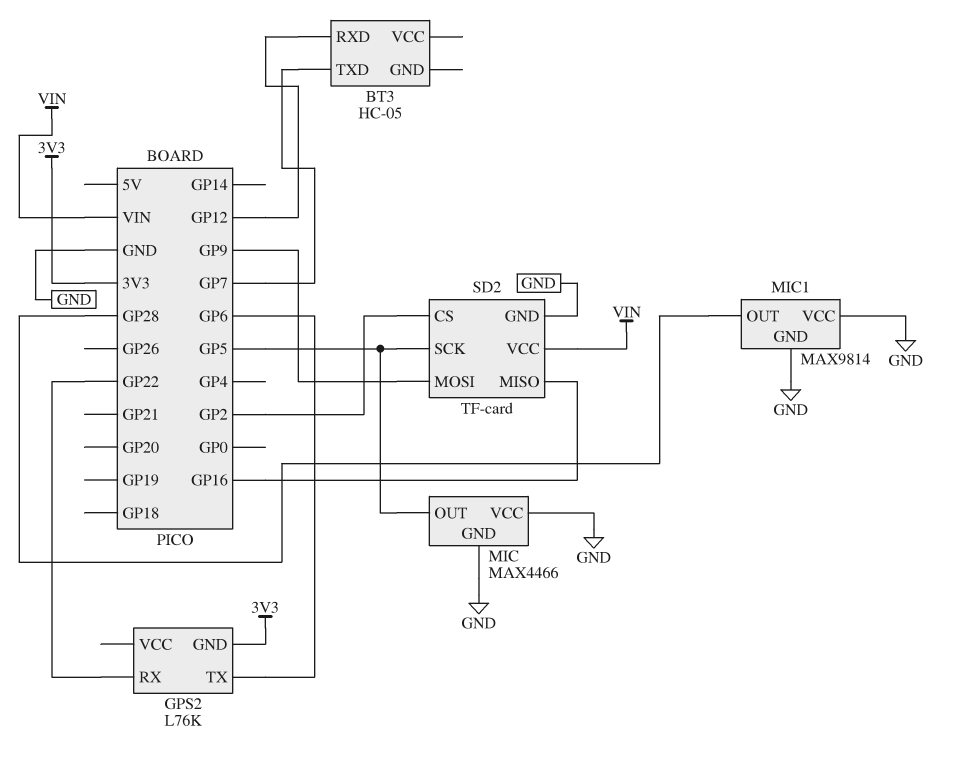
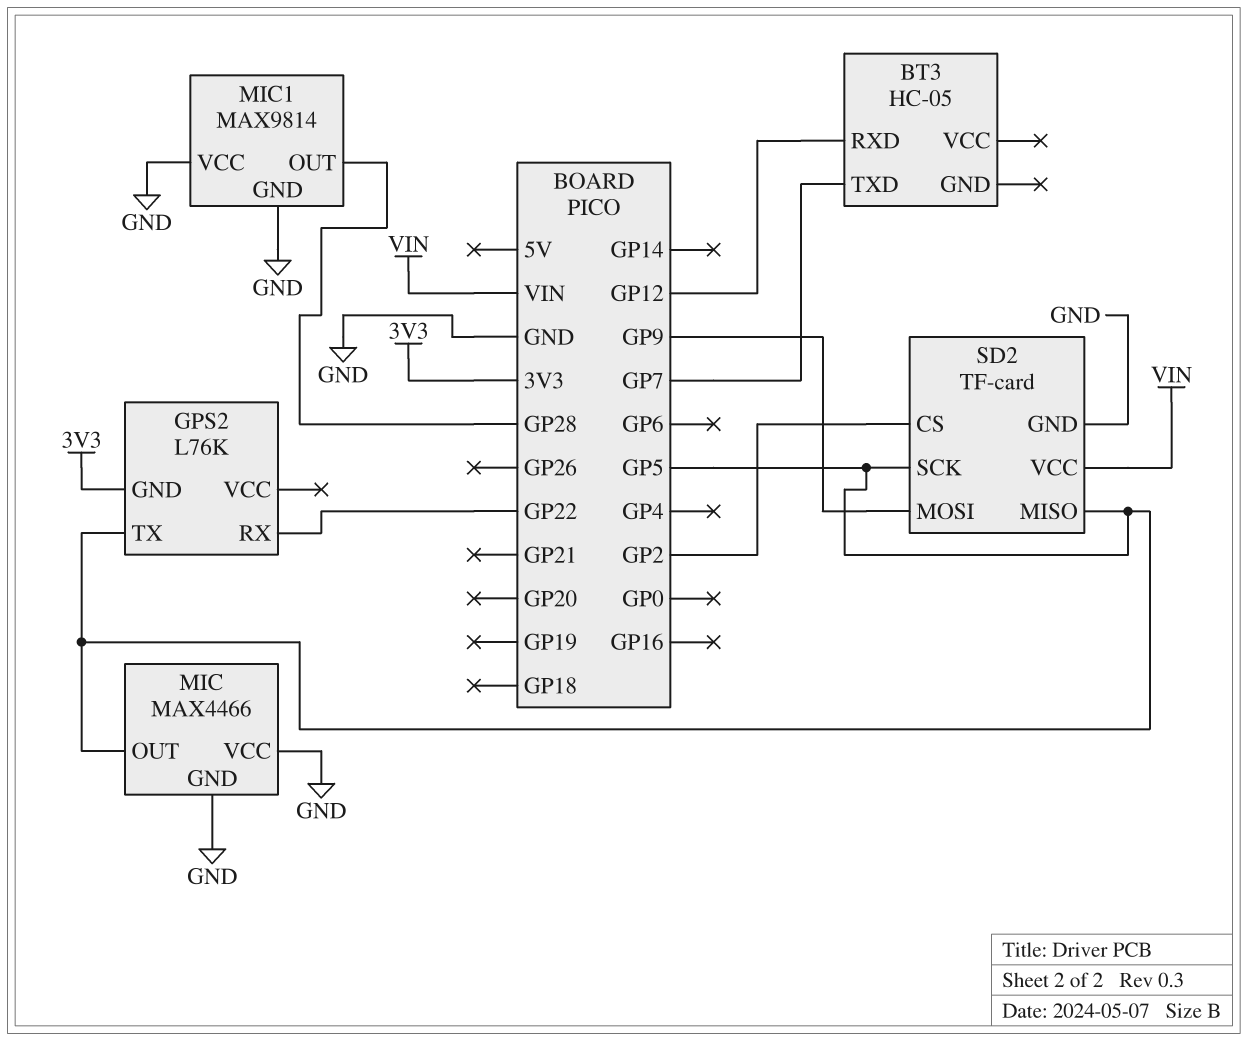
GPS2 pin TX: GP6 -> GP5
SD2 pin MISO: GP16 -> GP5

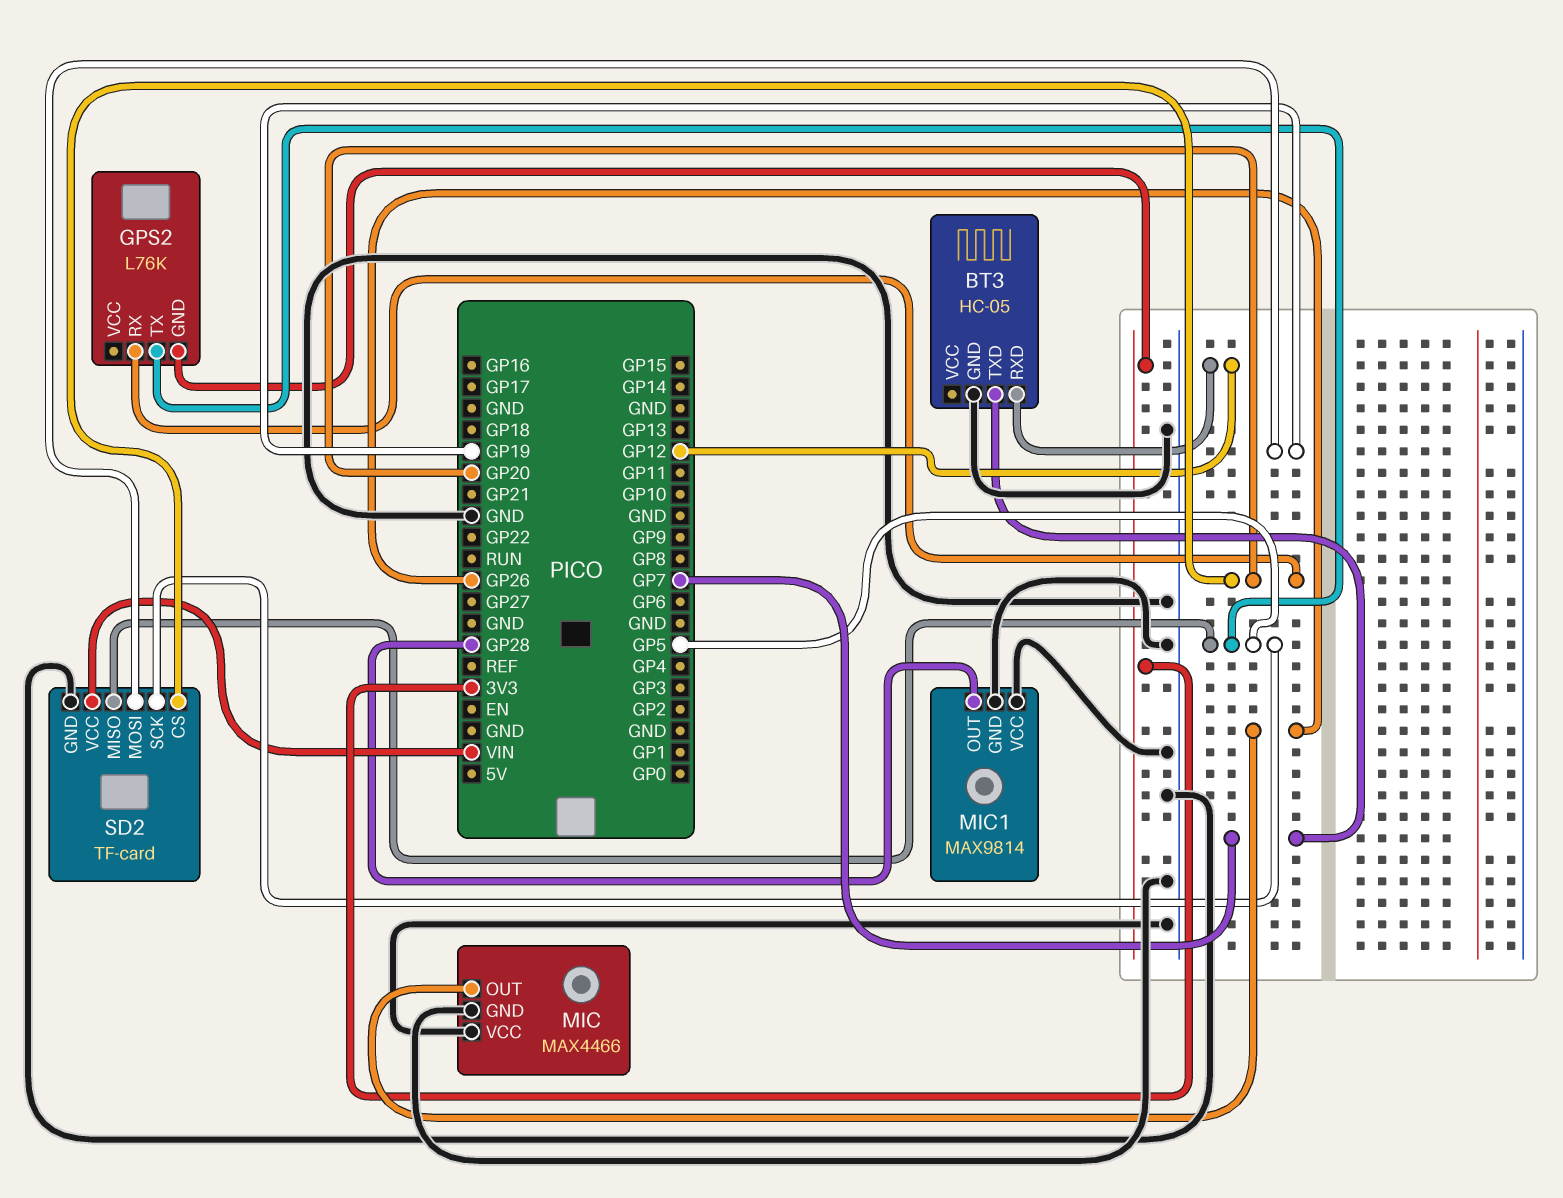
BT3 pin GND: none -> GND
GPS2 pin RX: GP22 -> GP20
MIC pin OUT: GP5 -> GP26
SD2 pin CS: GP2 -> GP20
SD2 pin MOSI: GP9 -> GP19

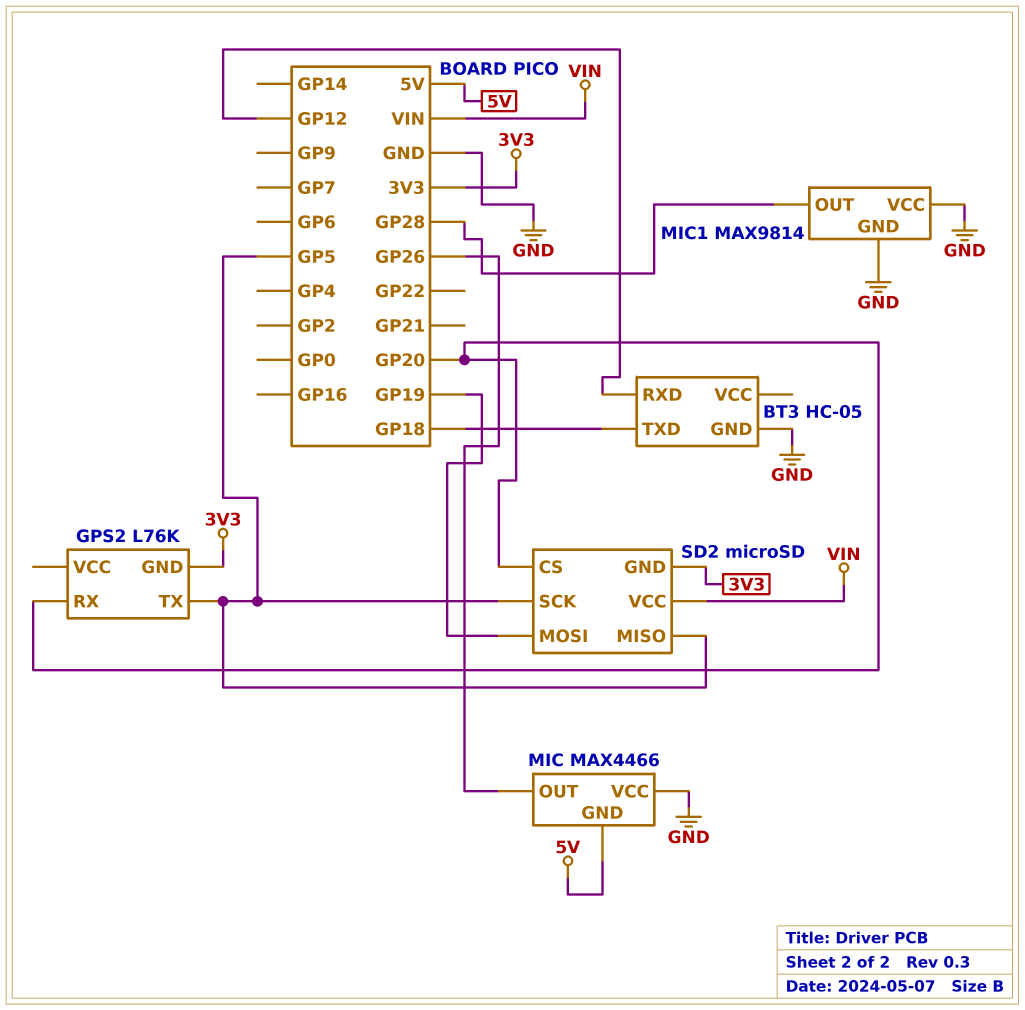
BT3 pin TXD: GP7 -> GP18
MIC pin GND: GND -> 5V
SD2: TF-card -> microSD
SD2 pin GND: GND -> 3V3

